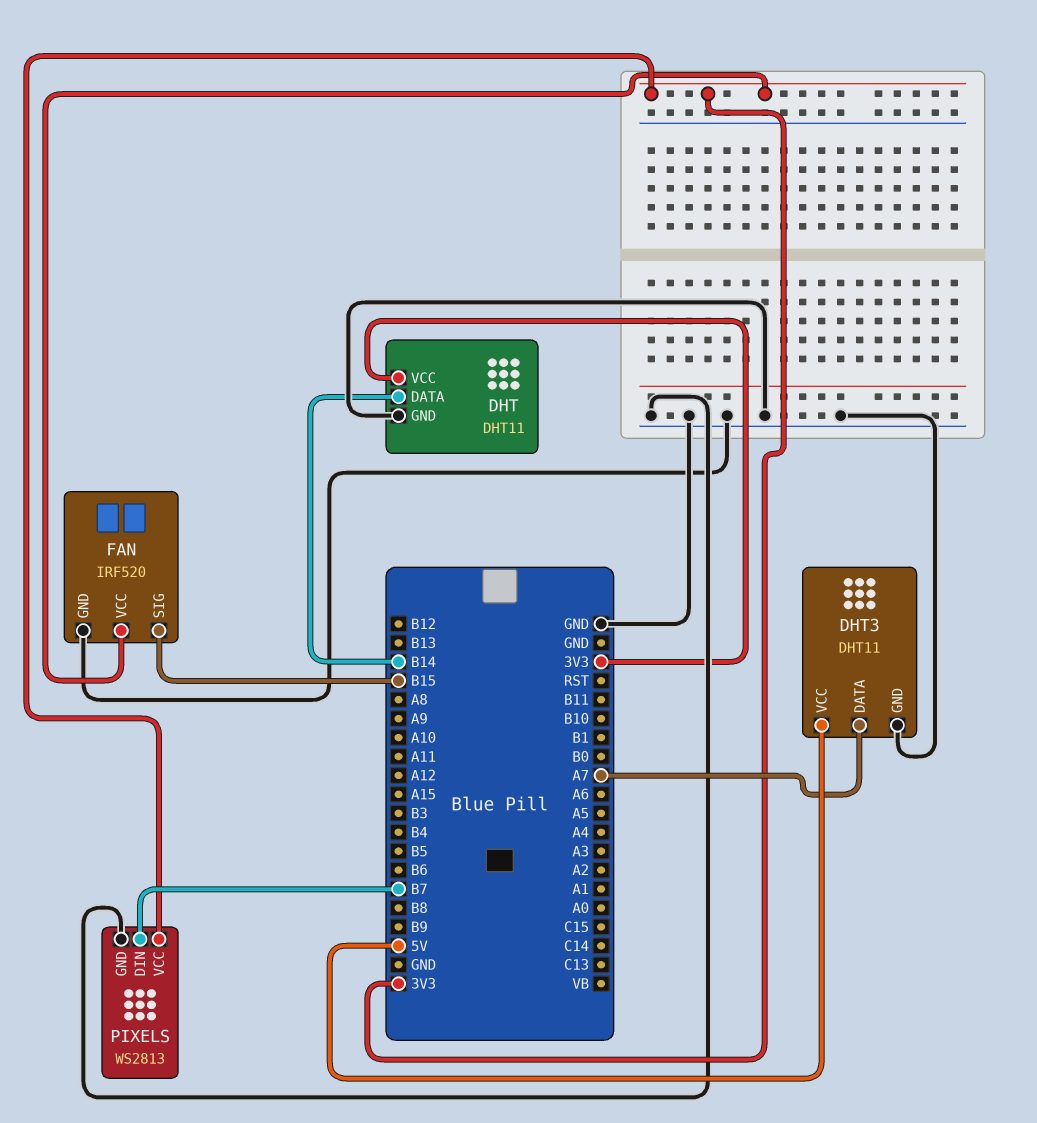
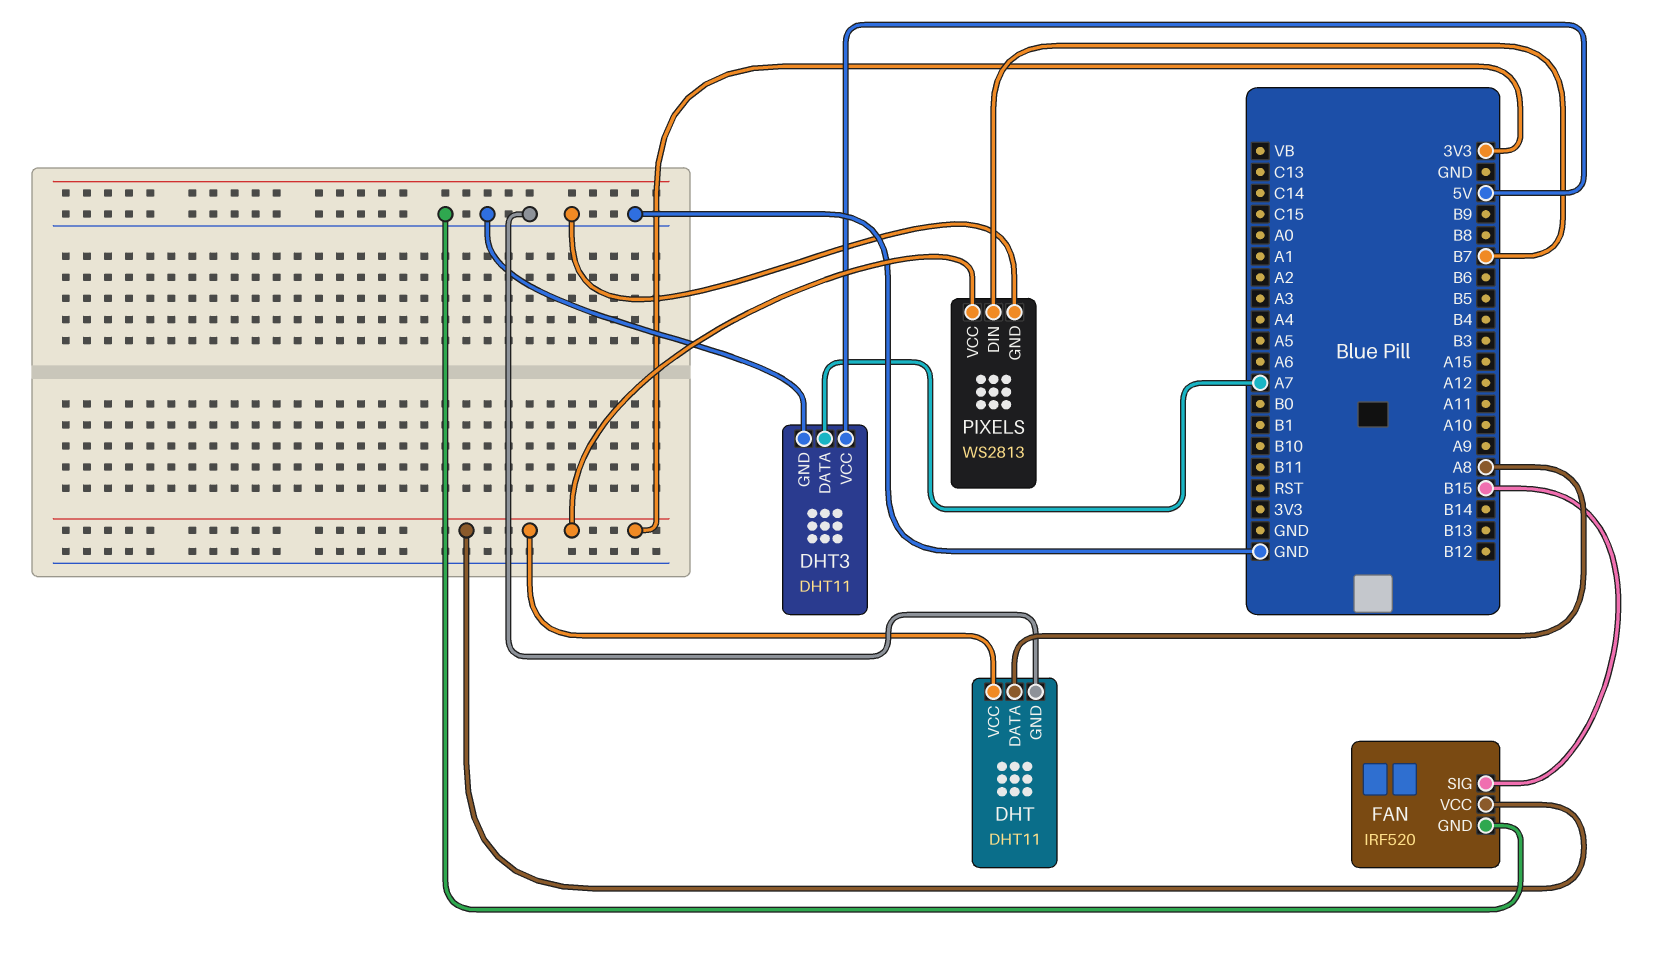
DHT pin DATA: B14 -> A8

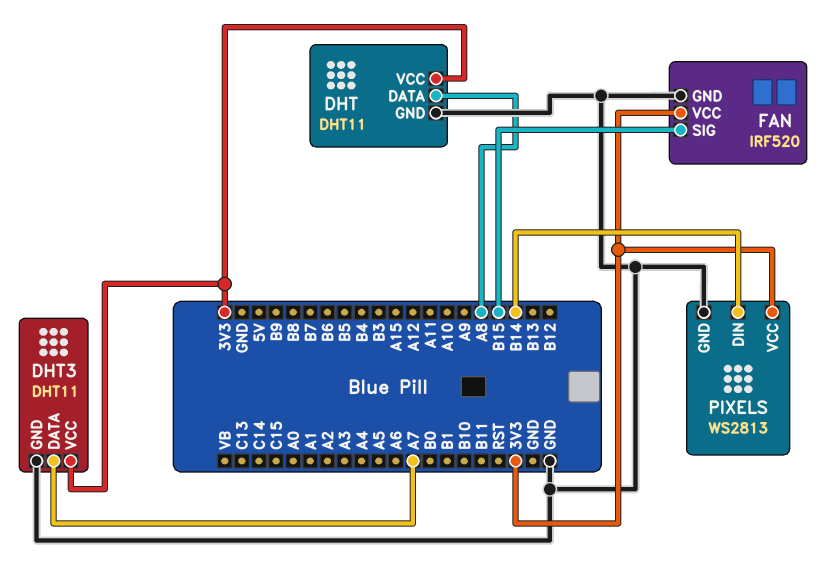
DHT3 pin VCC: 5V -> 3V3
PIXELS pin DIN: B7 -> B14

